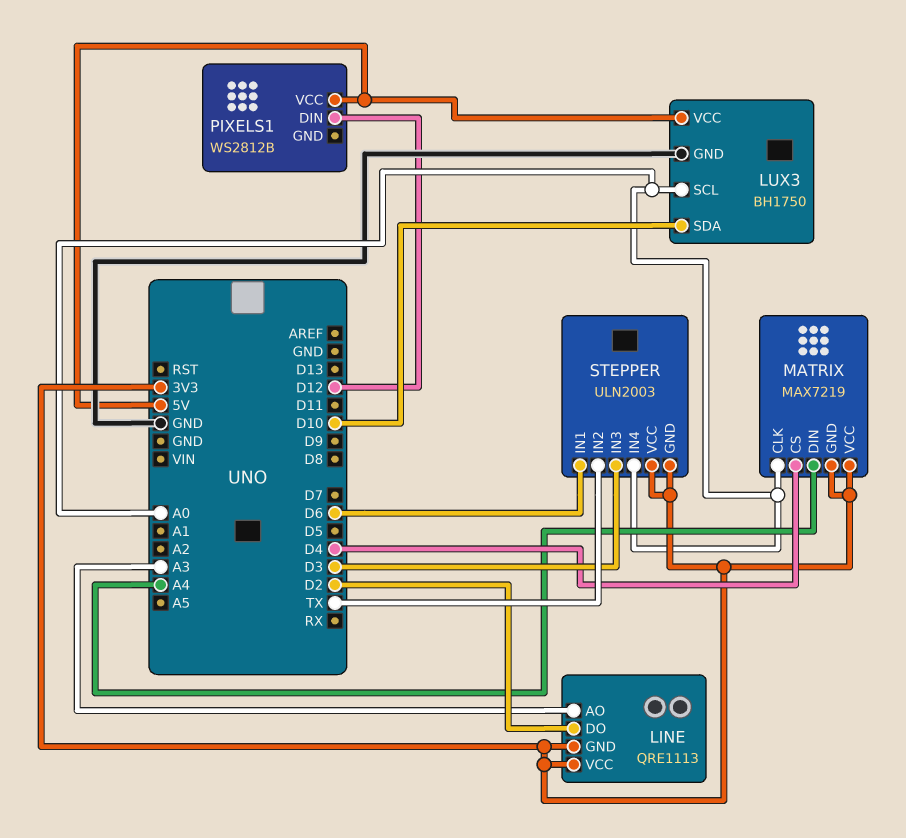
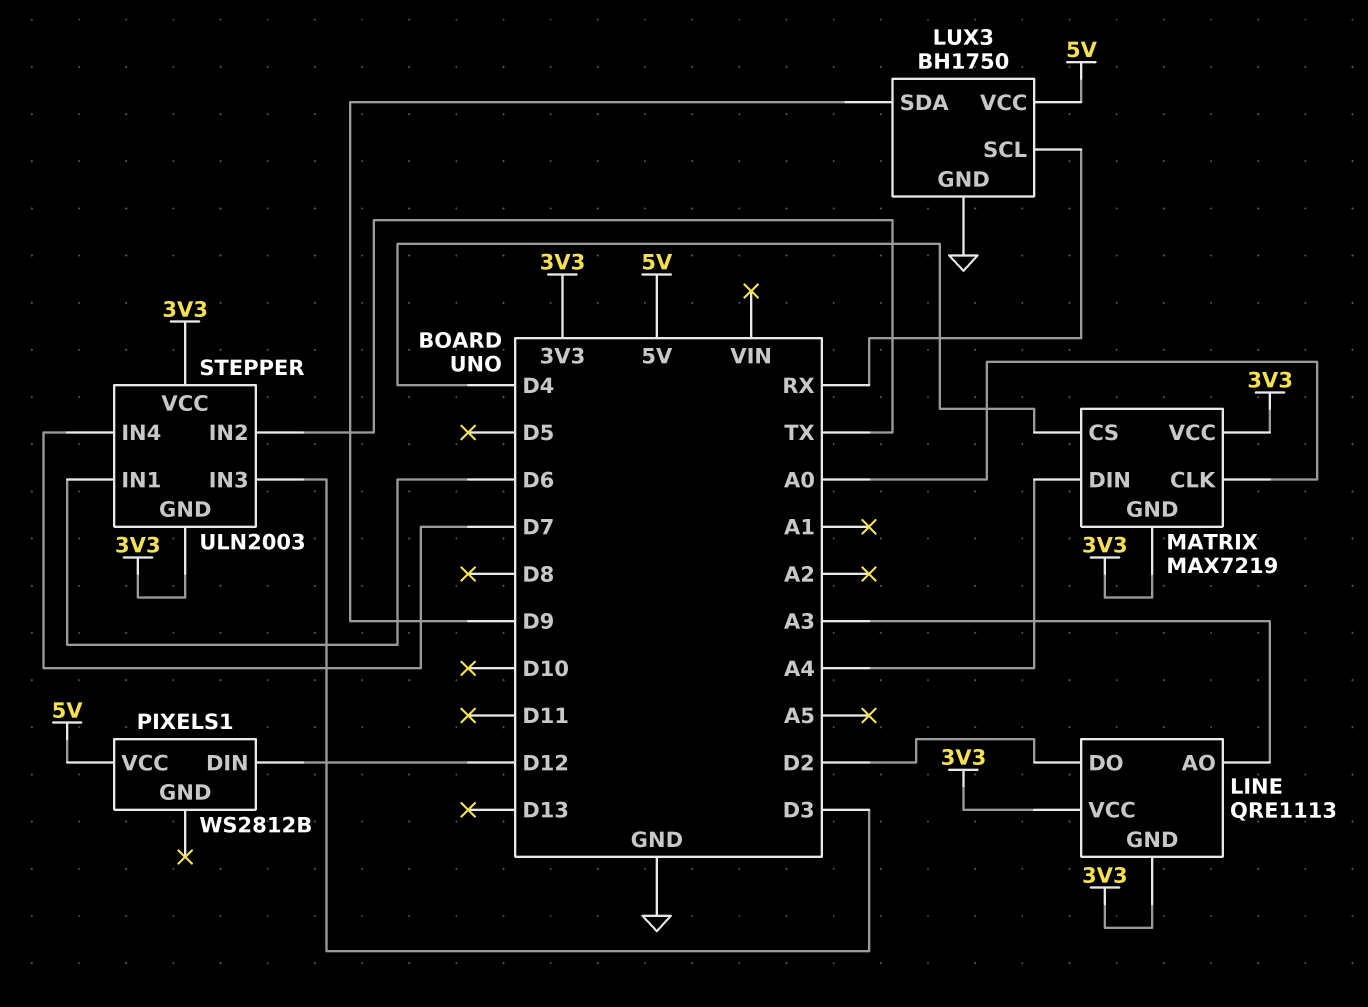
LUX3 pin SCL: A0 -> RX
LUX3 pin SDA: D10 -> D9
STEPPER pin IN4: A0 -> D7

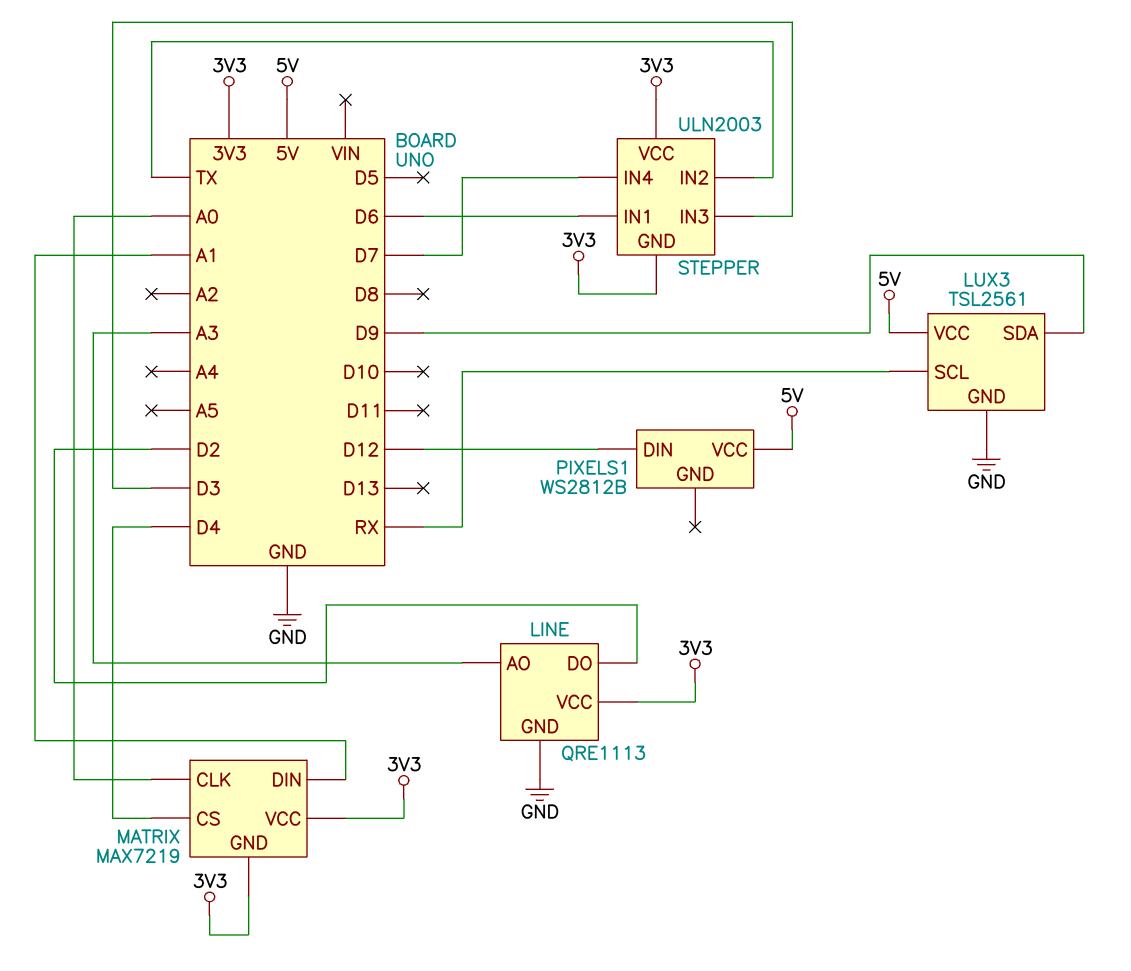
LINE pin GND: 3V3 -> GND
LUX3: BH1750 -> TSL2561
MATRIX pin DIN: A4 -> A1

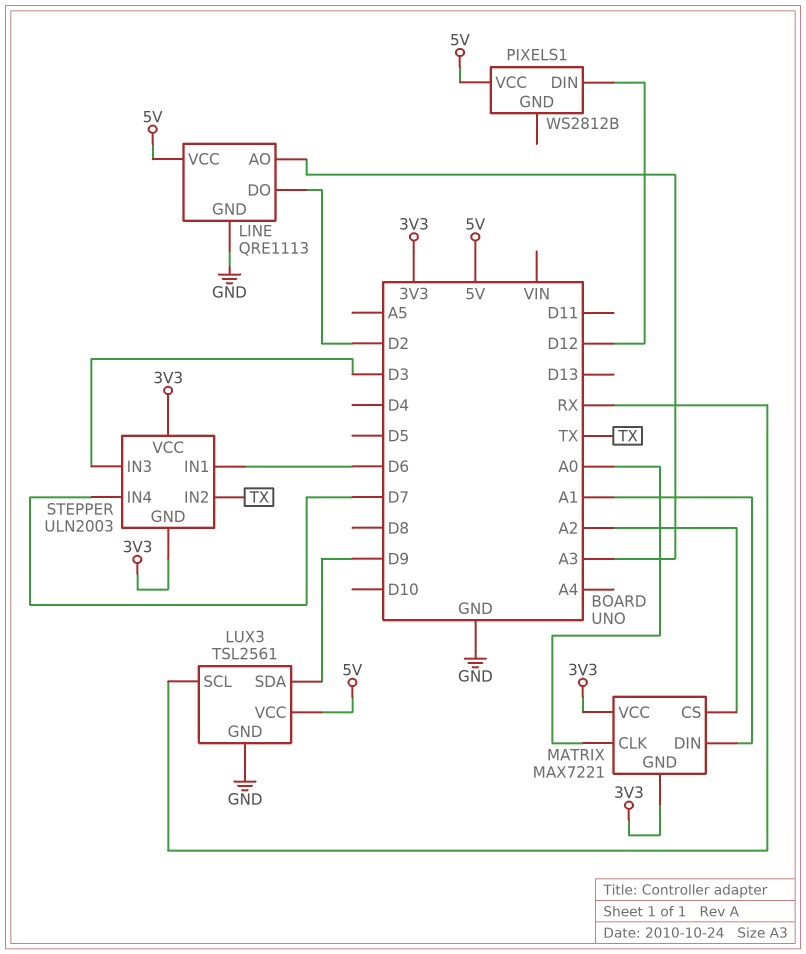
LINE pin VCC: 3V3 -> 5V
MATRIX: MAX7219 -> MAX7221
MATRIX pin CS: D4 -> A2

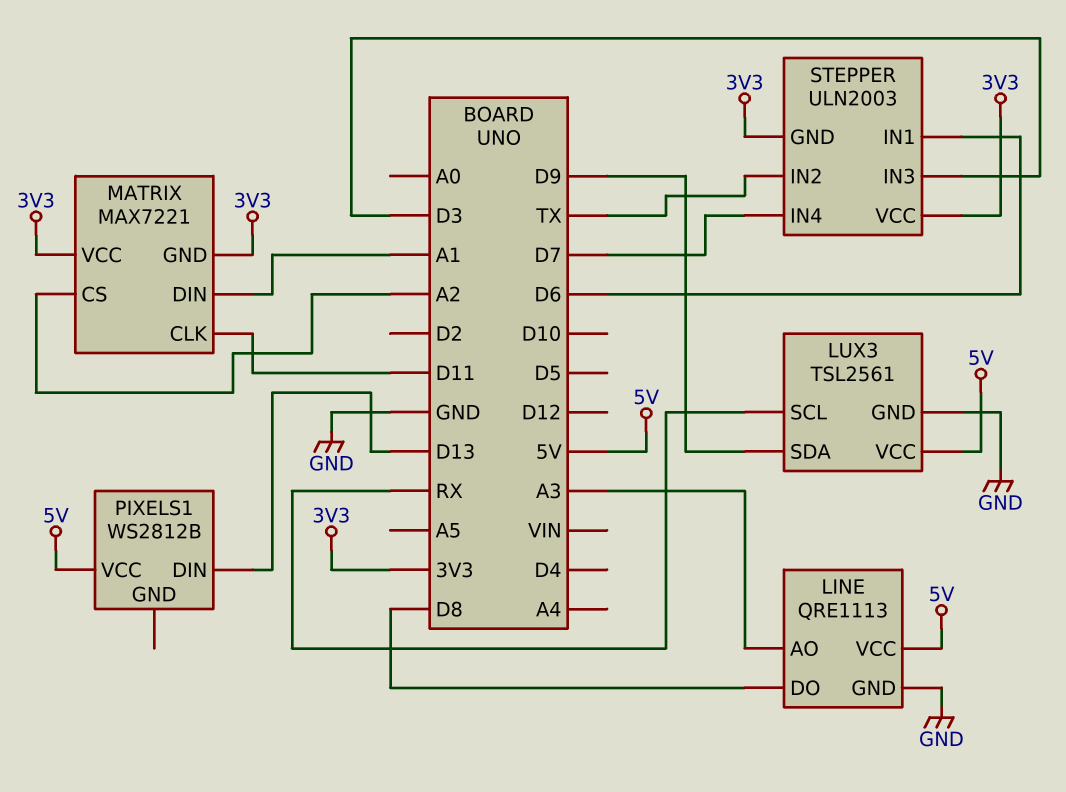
LINE pin DO: D2 -> D8
MATRIX pin CLK: A0 -> D11
PIXELS1 pin DIN: D12 -> D13

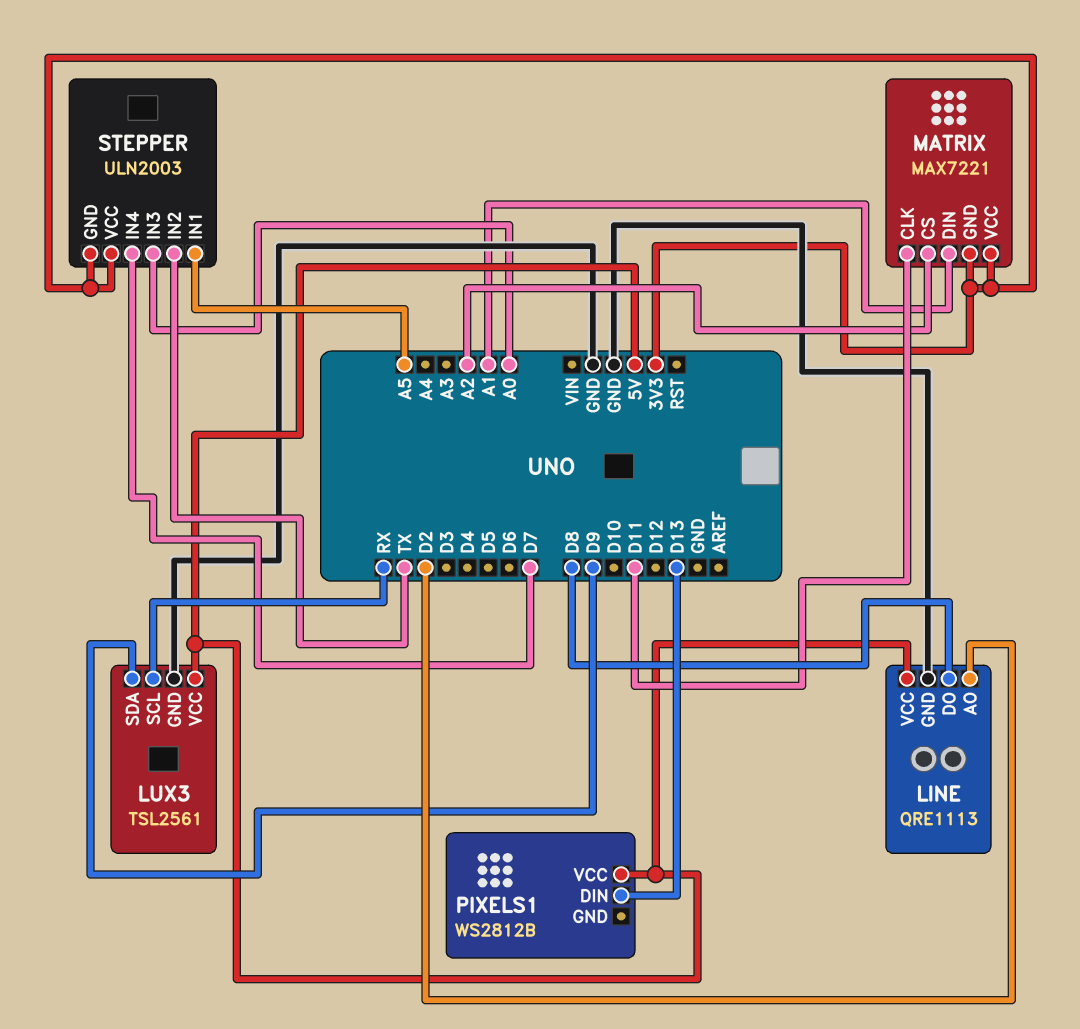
LINE pin AO: A3 -> D2
STEPPER pin IN1: D6 -> A5
STEPPER pin IN3: D3 -> A0

